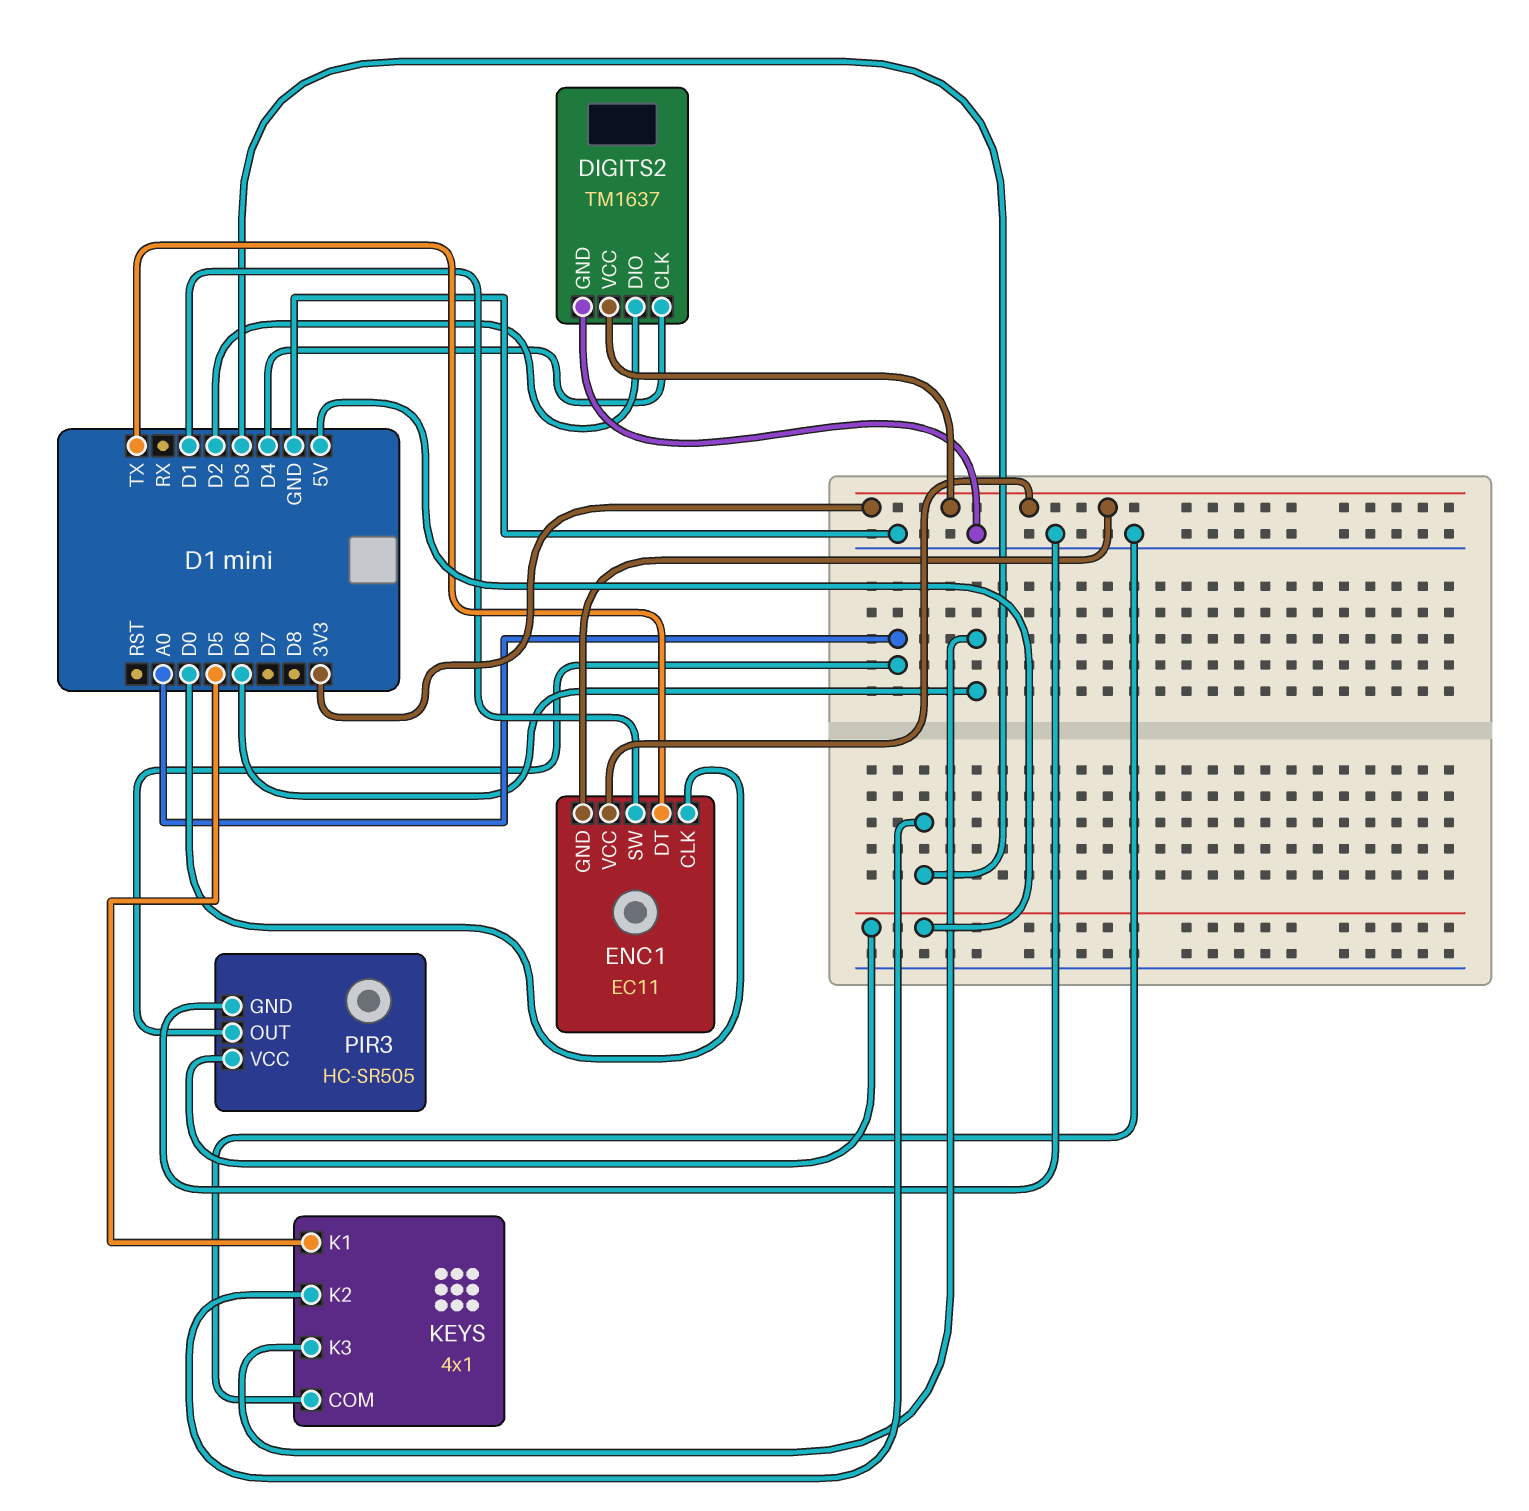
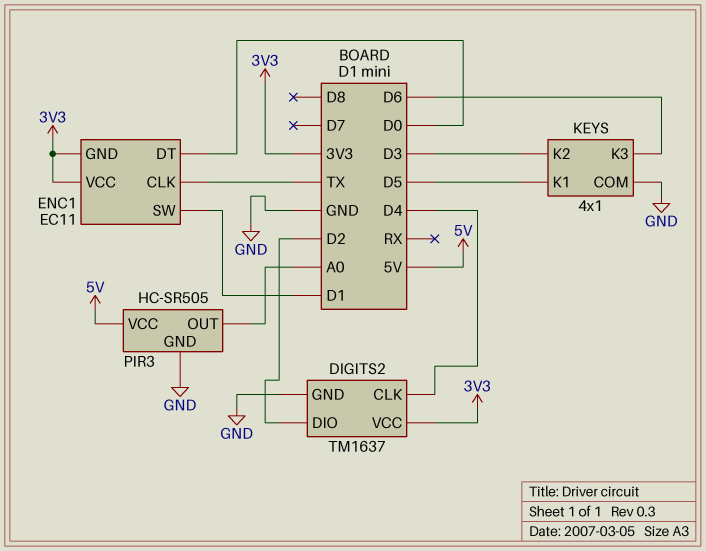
ENC1 pin CLK: D0 -> TX
ENC1 pin DT: TX -> D0

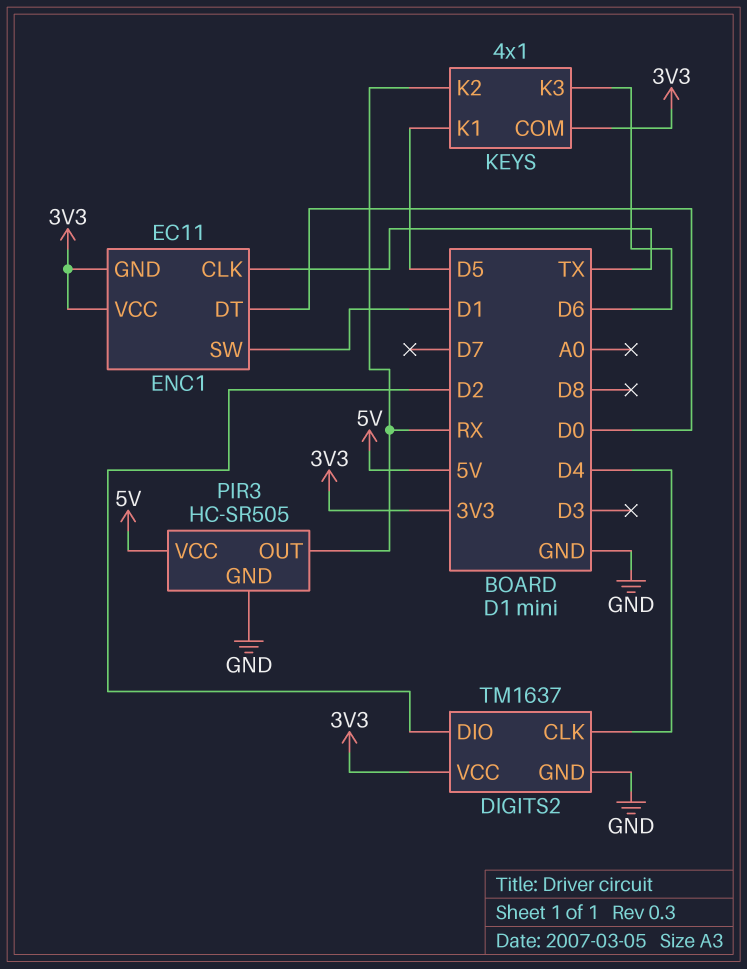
KEYS pin COM: GND -> 3V3
KEYS pin K2: D3 -> RX
PIR3 pin OUT: A0 -> RX

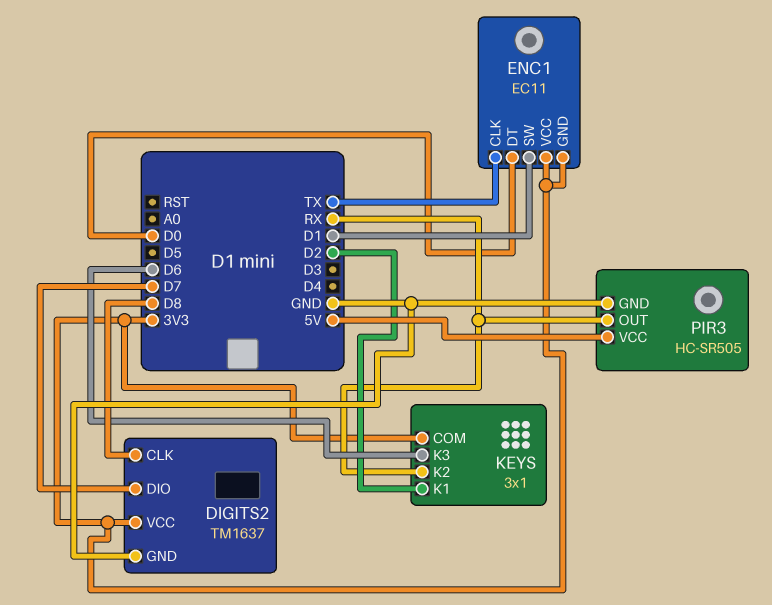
DIGITS2 pin CLK: D4 -> D8
DIGITS2 pin DIO: D2 -> D7
KEYS: 4x1 -> 3x1
KEYS pin K1: D5 -> D2

